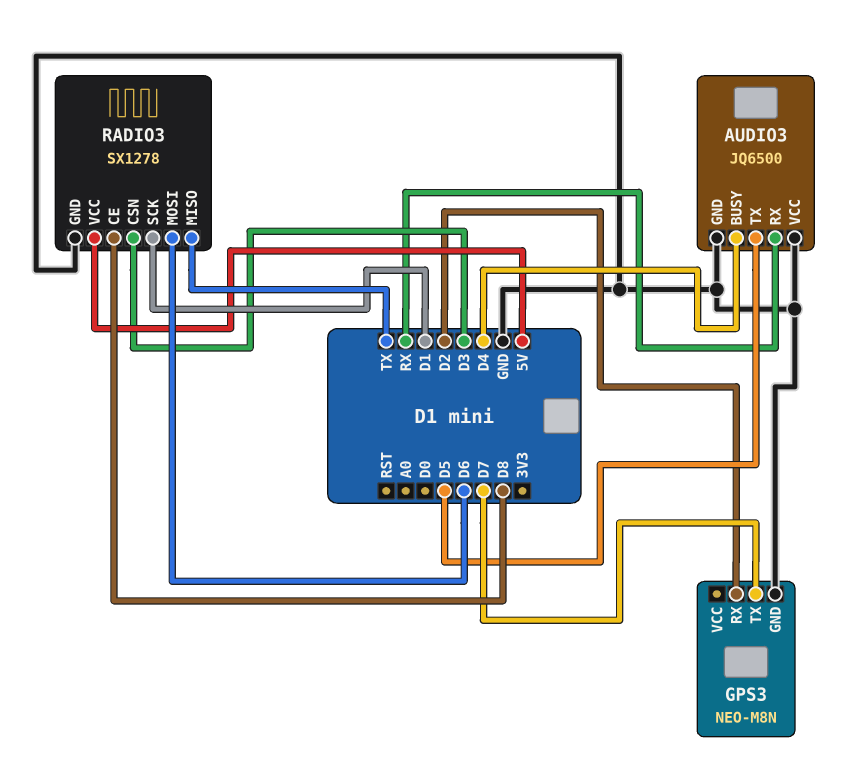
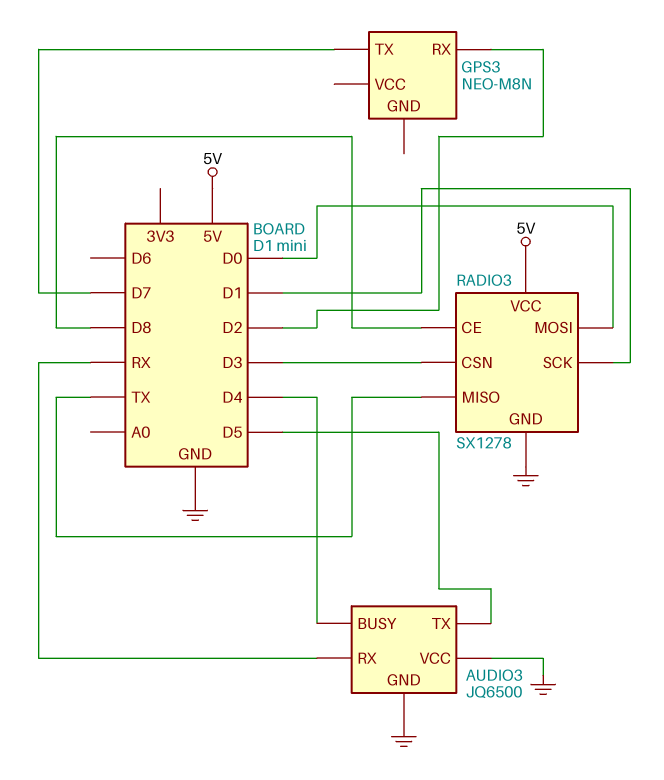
GPS3 pin GND: GND -> none
RADIO3 pin MOSI: D6 -> D0

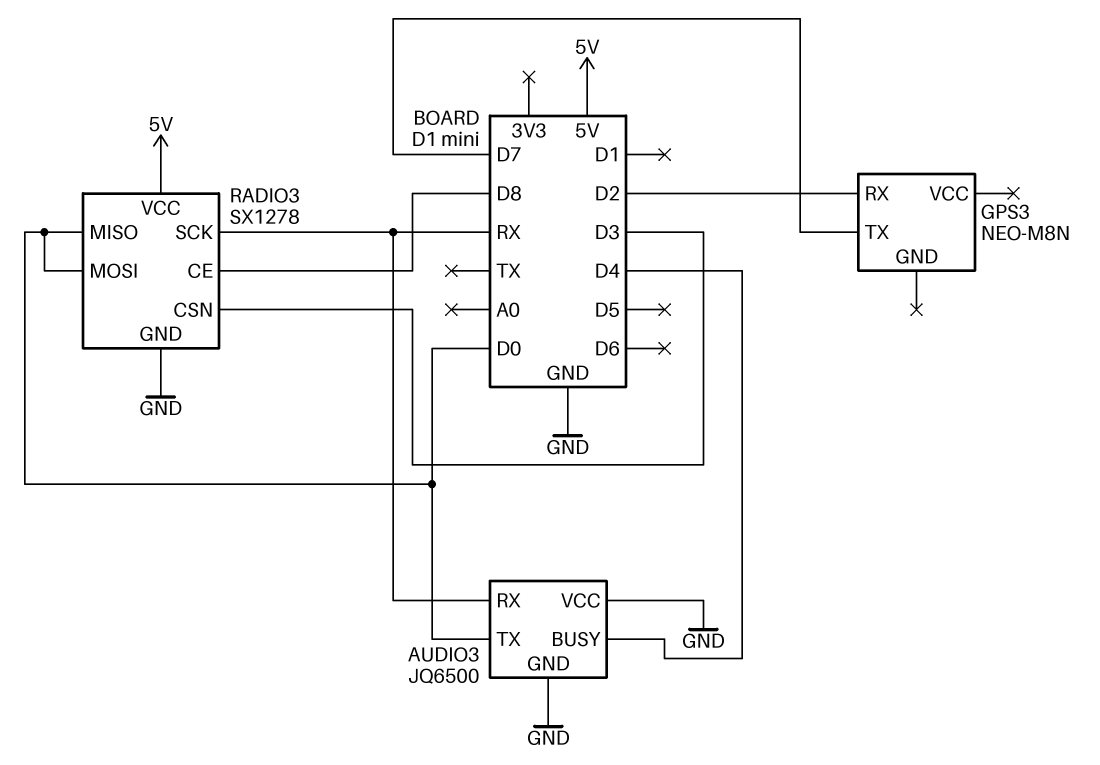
AUDIO3 pin TX: D5 -> D0
RADIO3 pin MISO: TX -> D0
RADIO3 pin SCK: D1 -> RX

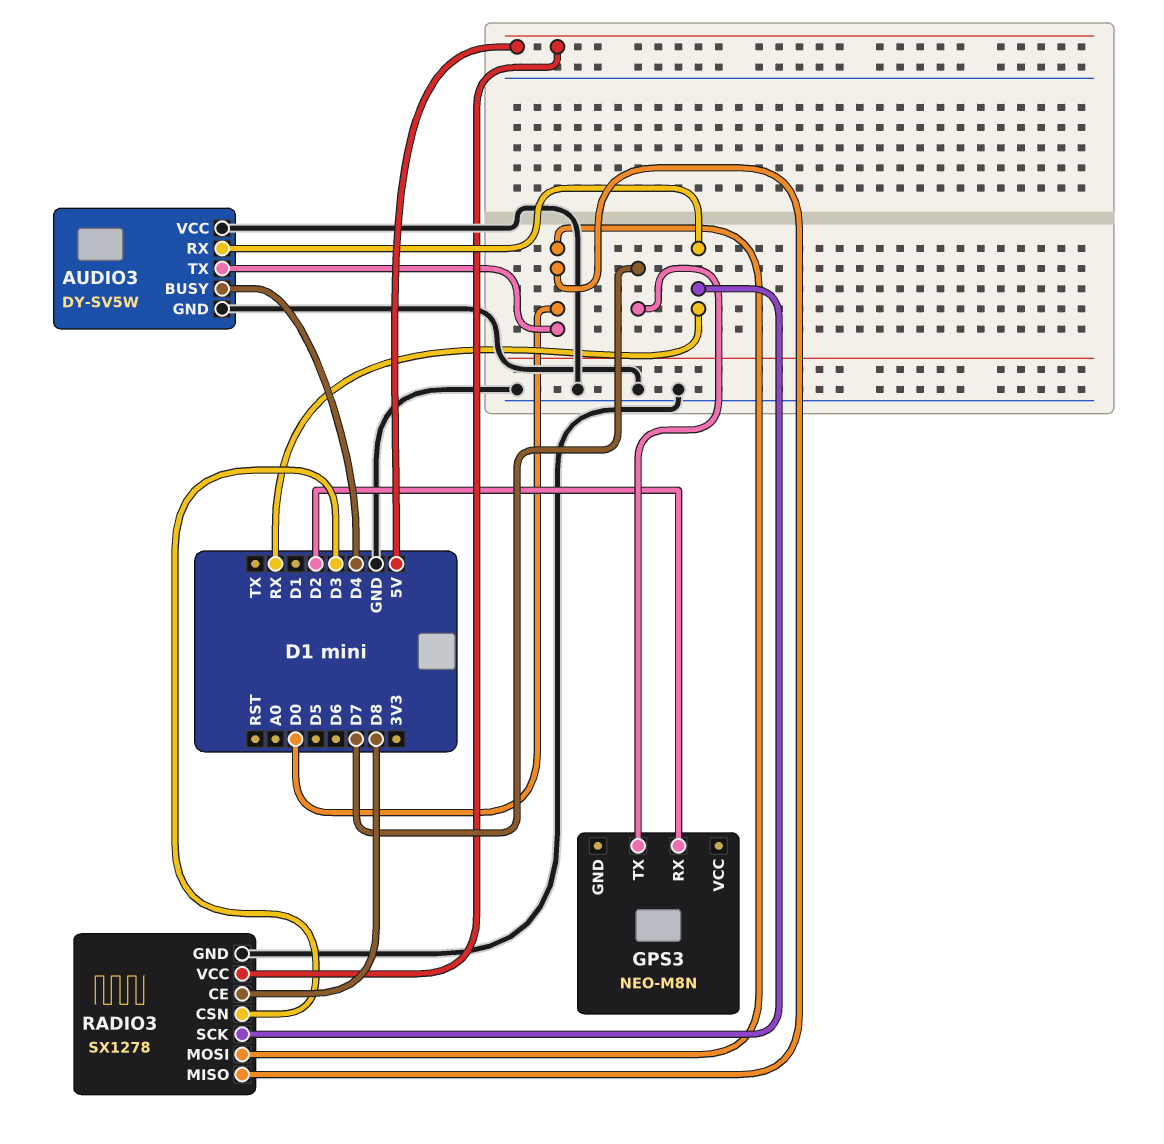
AUDIO3: JQ6500 -> DY-SV5W

